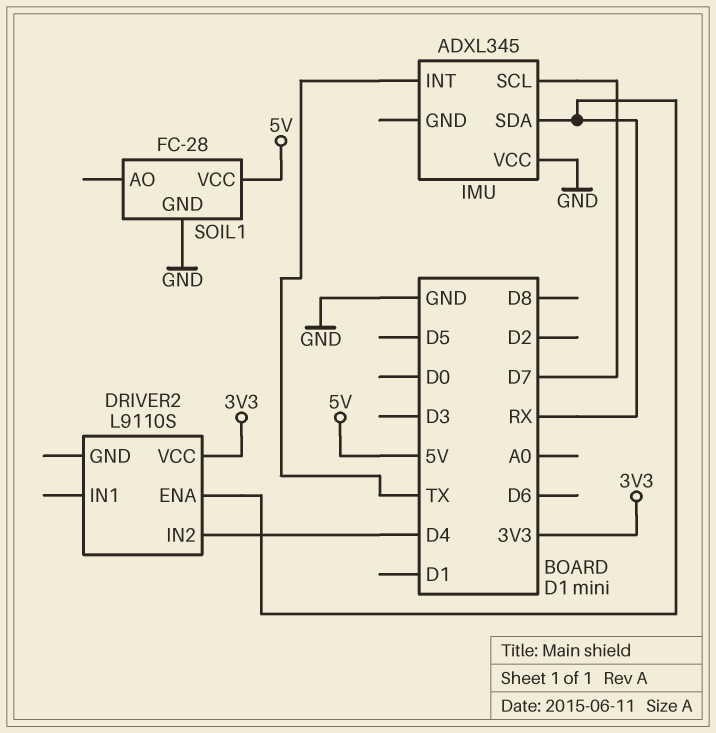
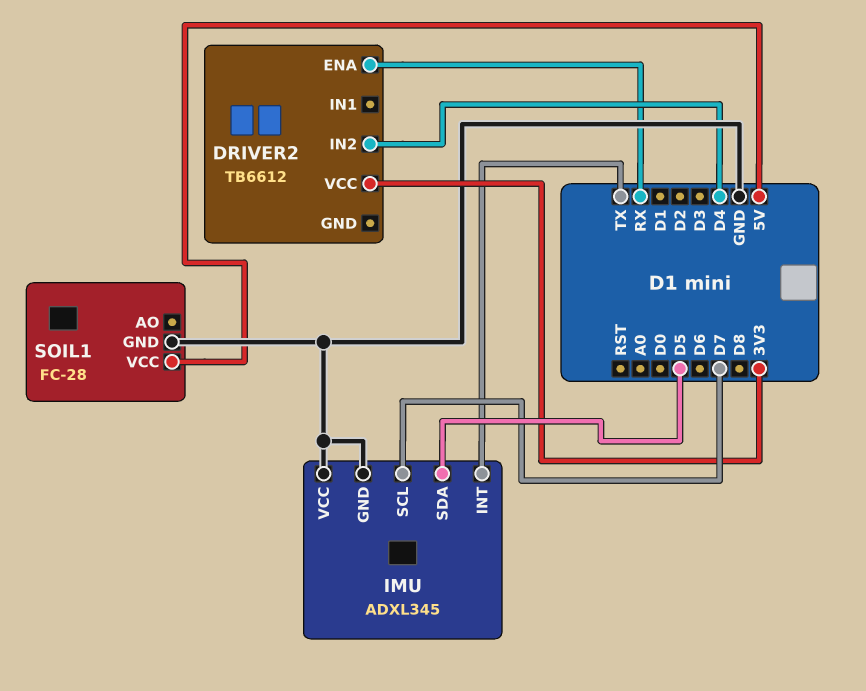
DRIVER2: L9110S -> TB6612
IMU pin GND: none -> GND
IMU pin SDA: RX -> D5

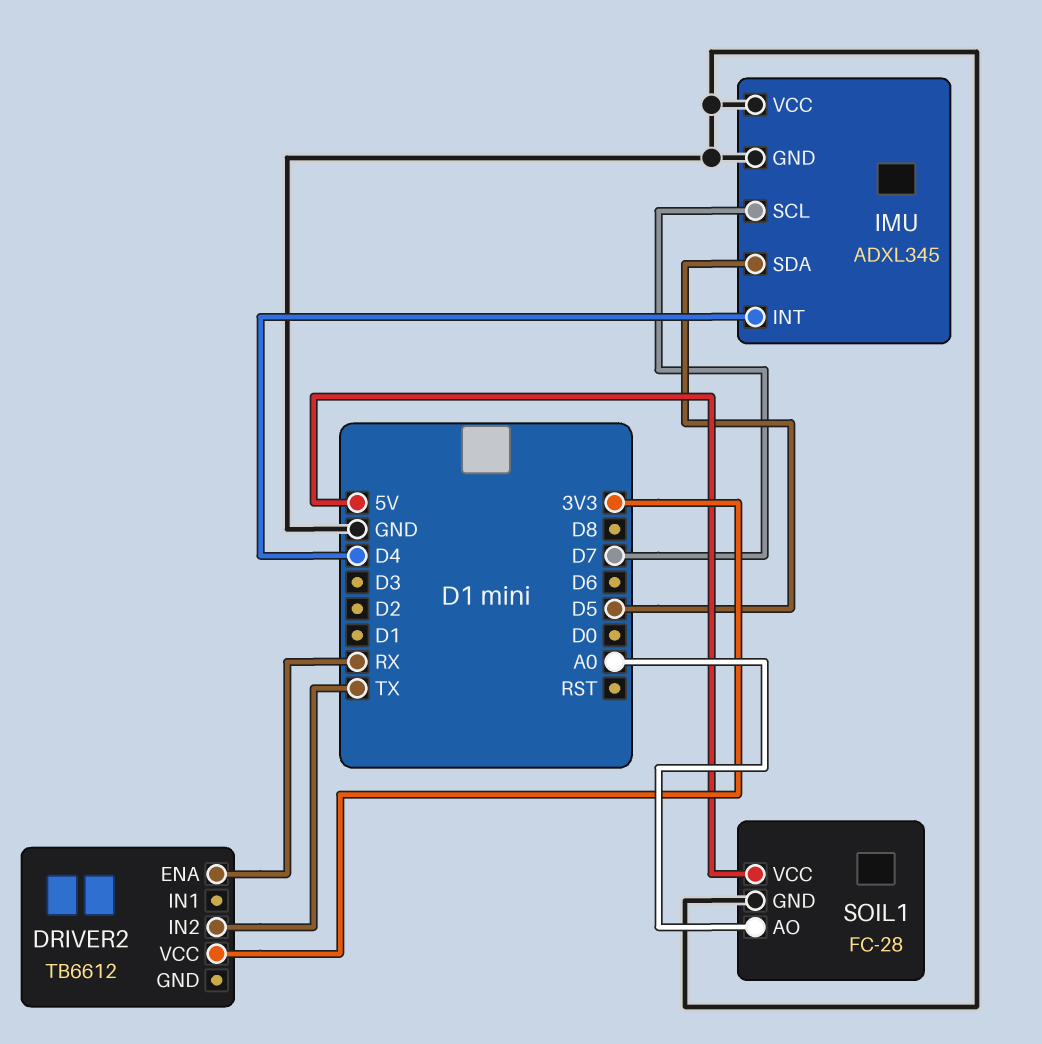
DRIVER2 pin IN2: D4 -> TX
IMU pin INT: TX -> D4
SOIL1 pin AO: none -> A0

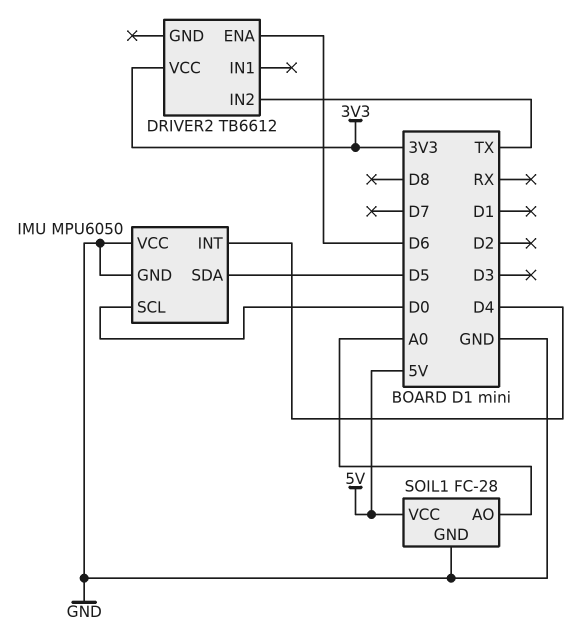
DRIVER2 pin ENA: RX -> D6
IMU: ADXL345 -> MPU6050
IMU pin SCL: D7 -> D0

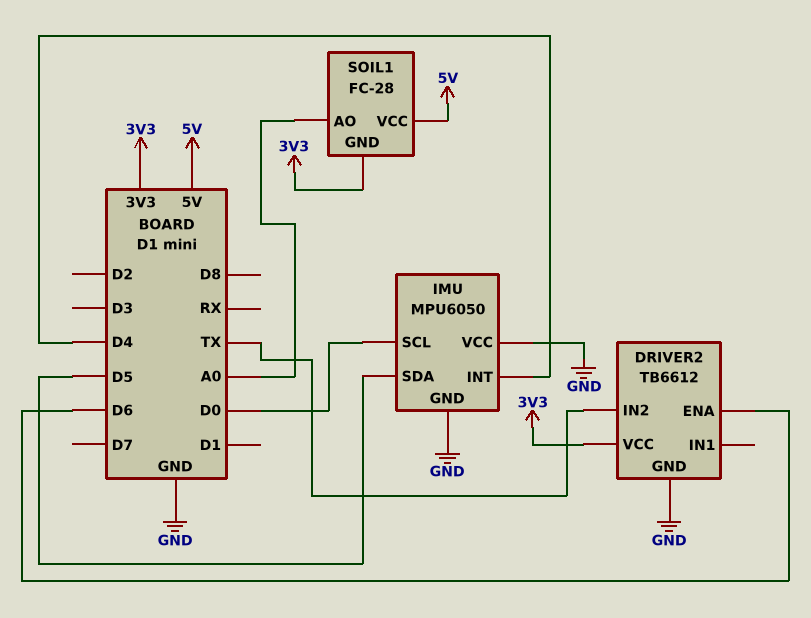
DRIVER2 pin GND: none -> GND
SOIL1 pin GND: GND -> 3V3

